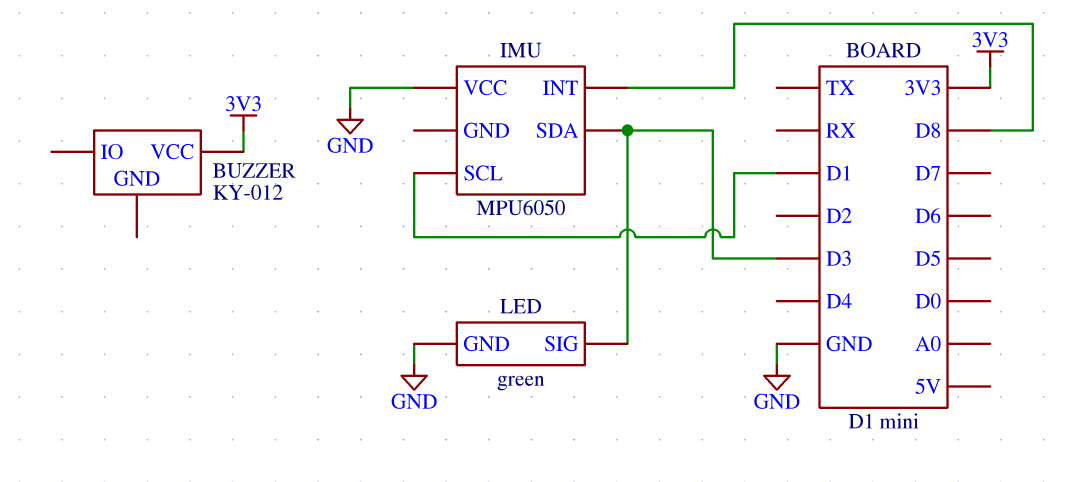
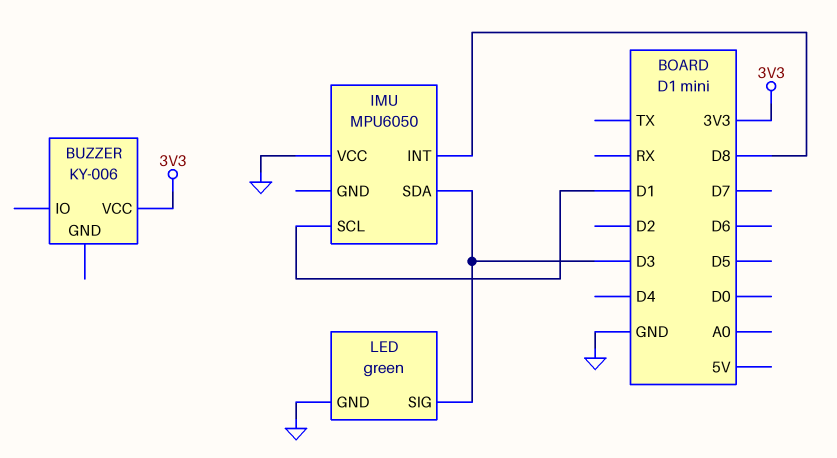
BUZZER: KY-012 -> KY-006

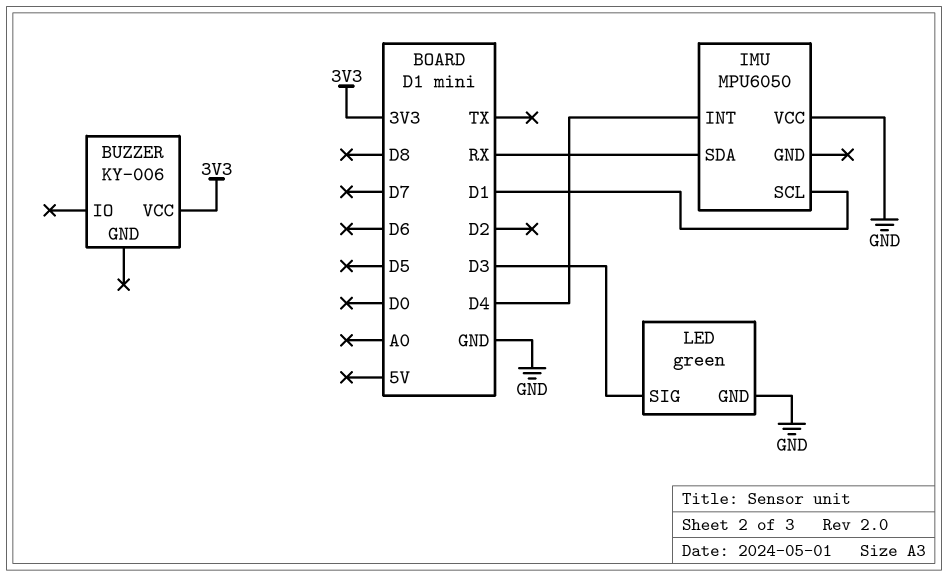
IMU pin INT: D8 -> D4
IMU pin SDA: D3 -> RX

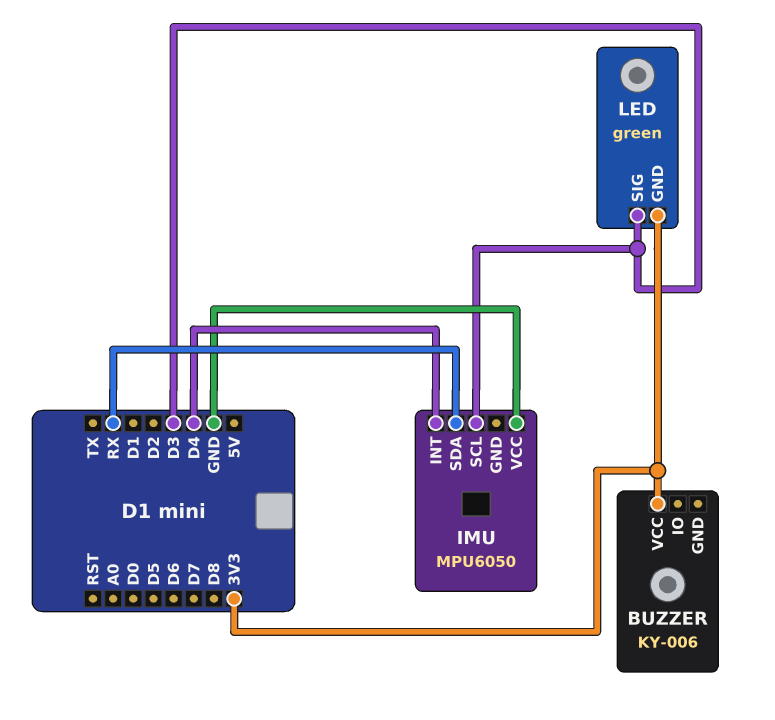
IMU pin SCL: D1 -> D3
LED pin GND: GND -> 3V3

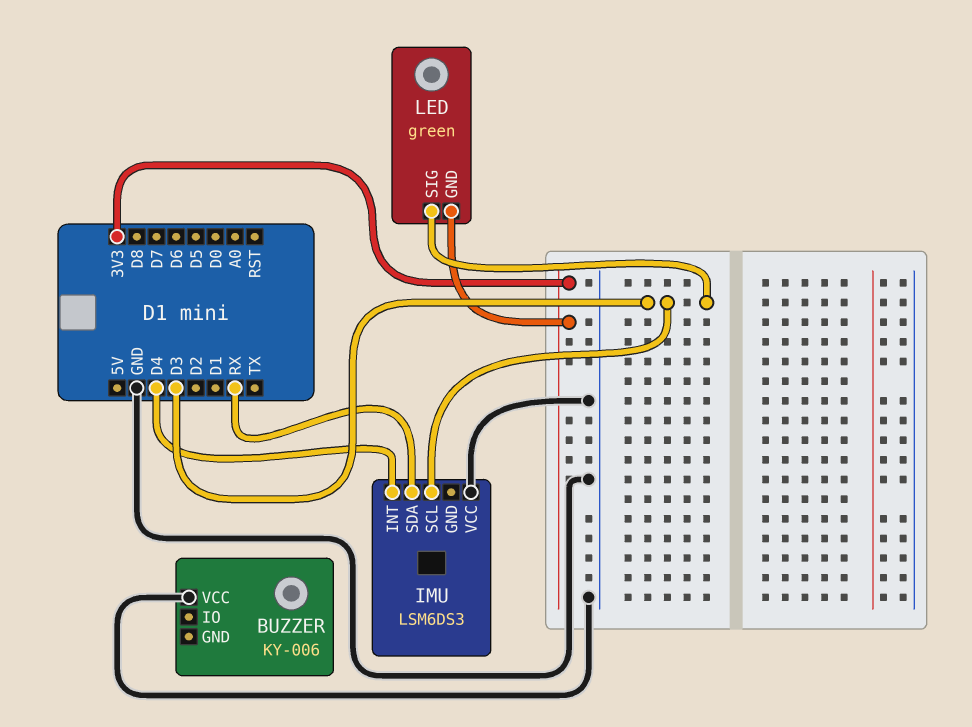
BUZZER pin VCC: 3V3 -> GND
IMU: MPU6050 -> LSM6DS3

